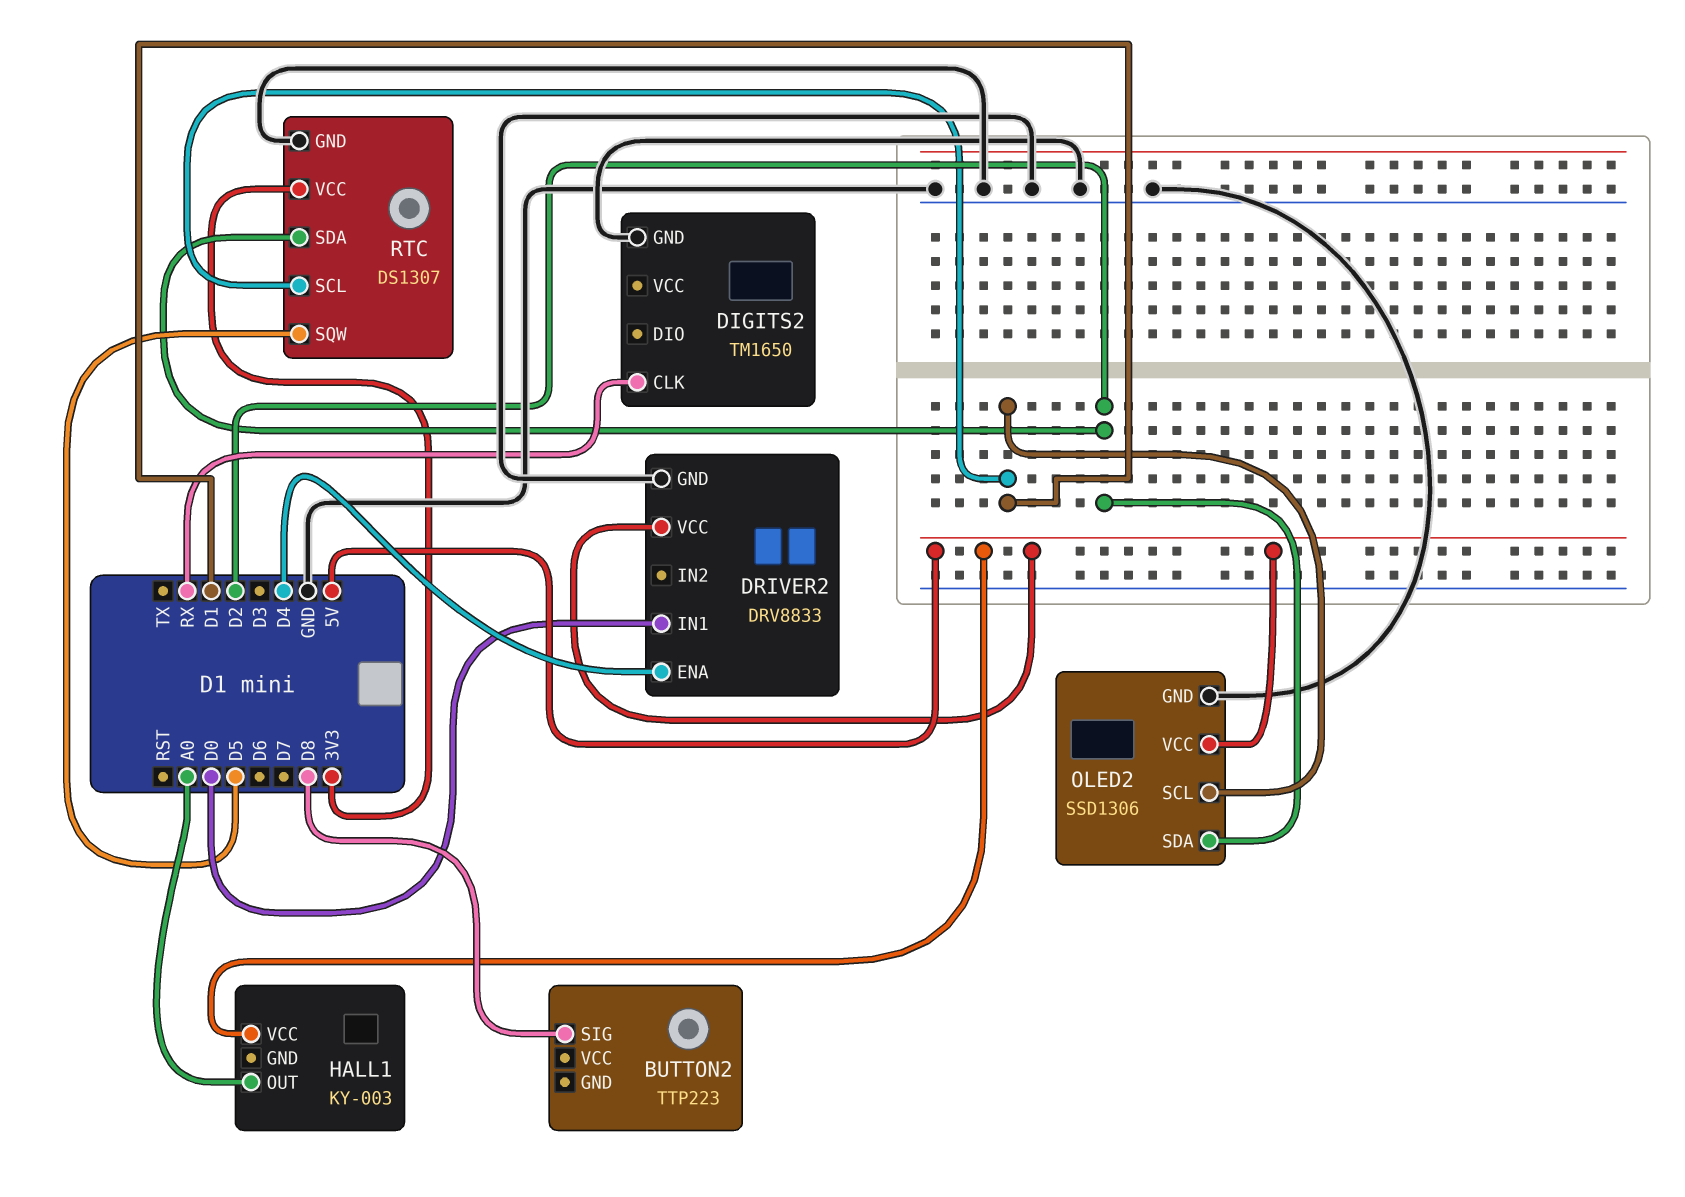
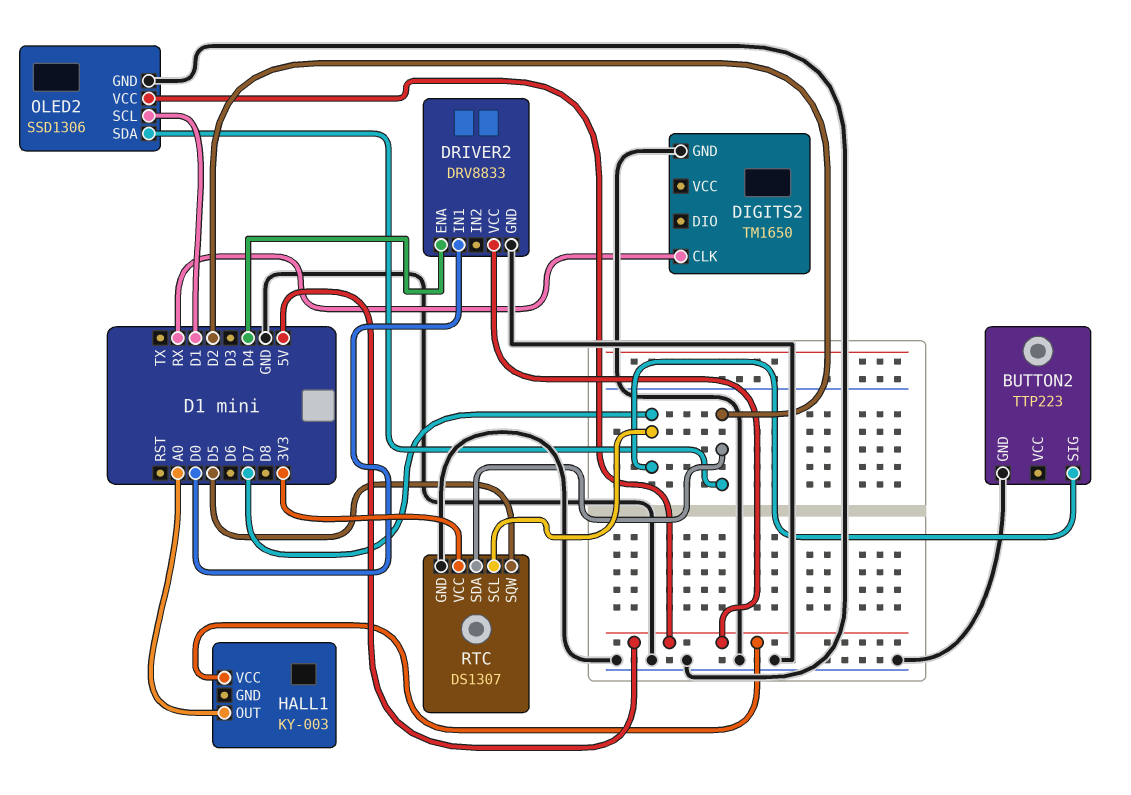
BUTTON2 pin GND: none -> GND
BUTTON2 pin SIG: D8 -> D7
RTC pin SCL: D1 -> D7

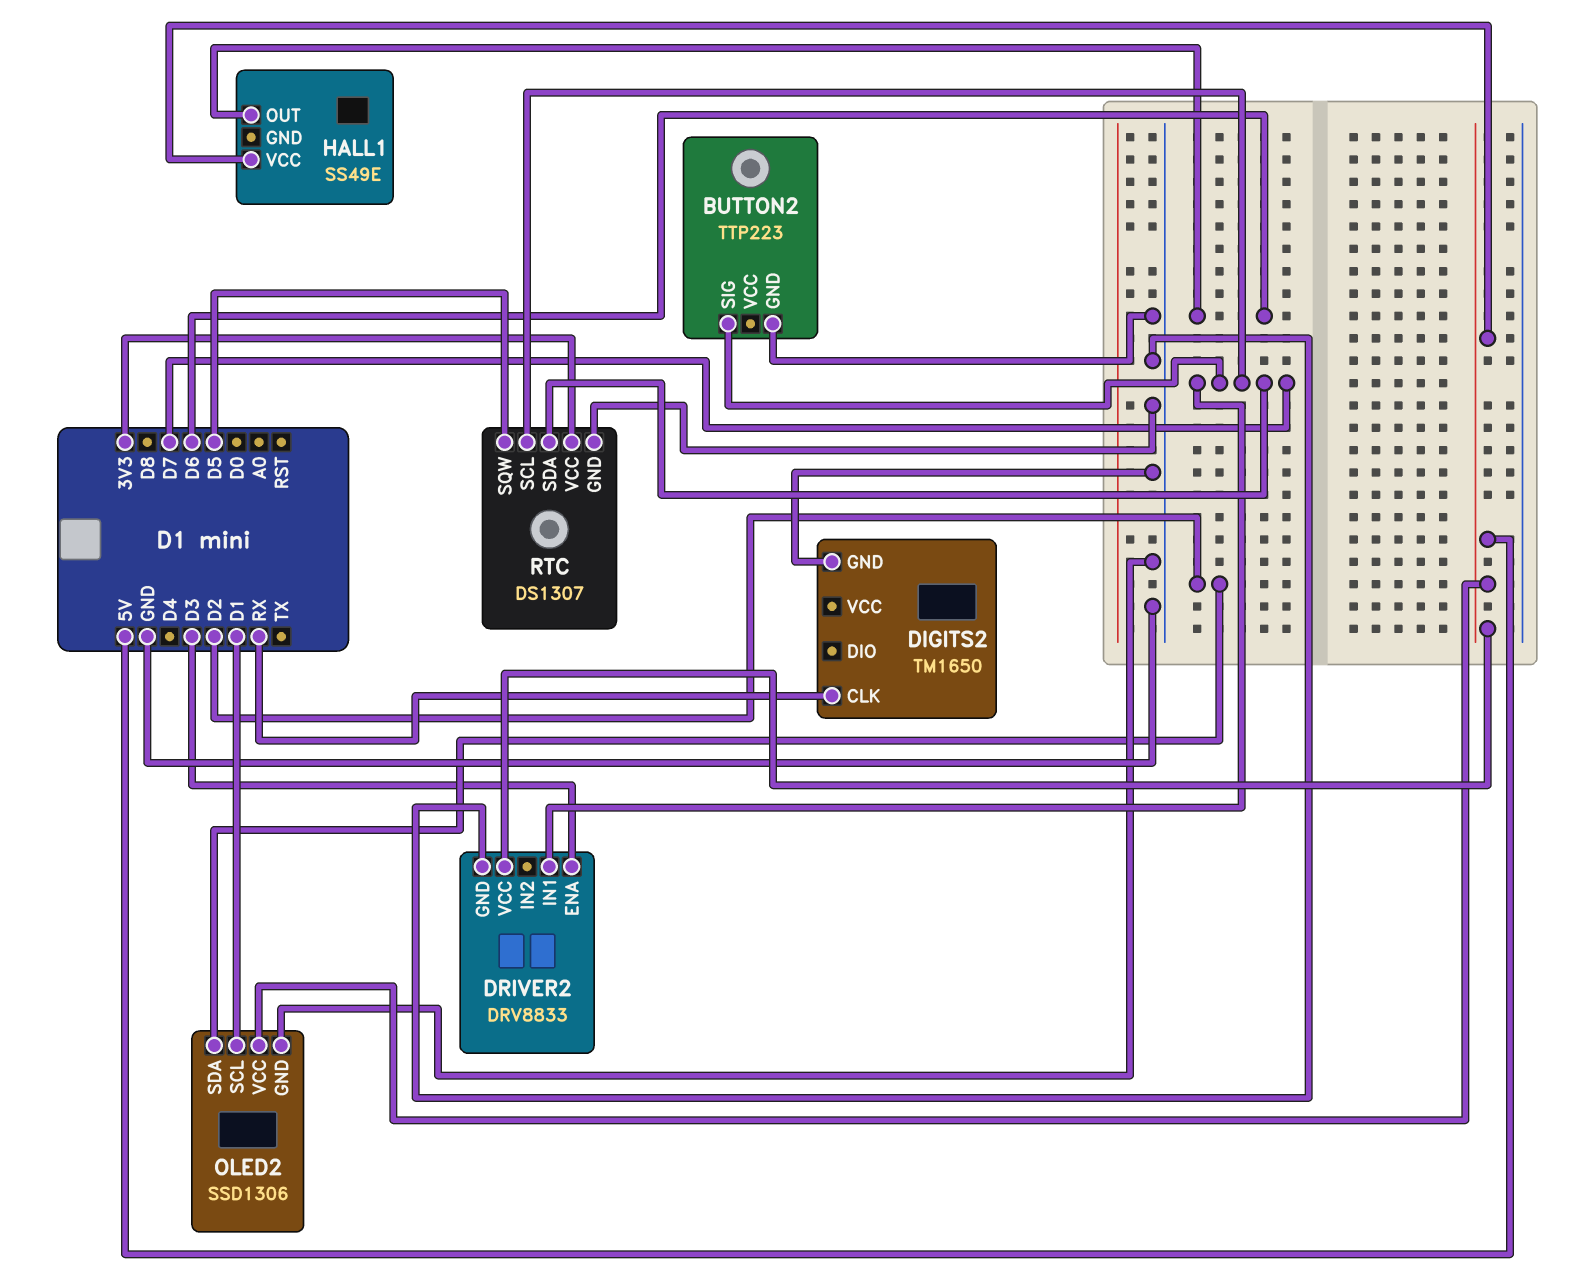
DRIVER2 pin ENA: D4 -> D3
DRIVER2 pin IN1: D0 -> D7
HALL1: KY-003 -> SS49E
HALL1 pin OUT: A0 -> D6
RTC pin SDA: D2 -> D7

